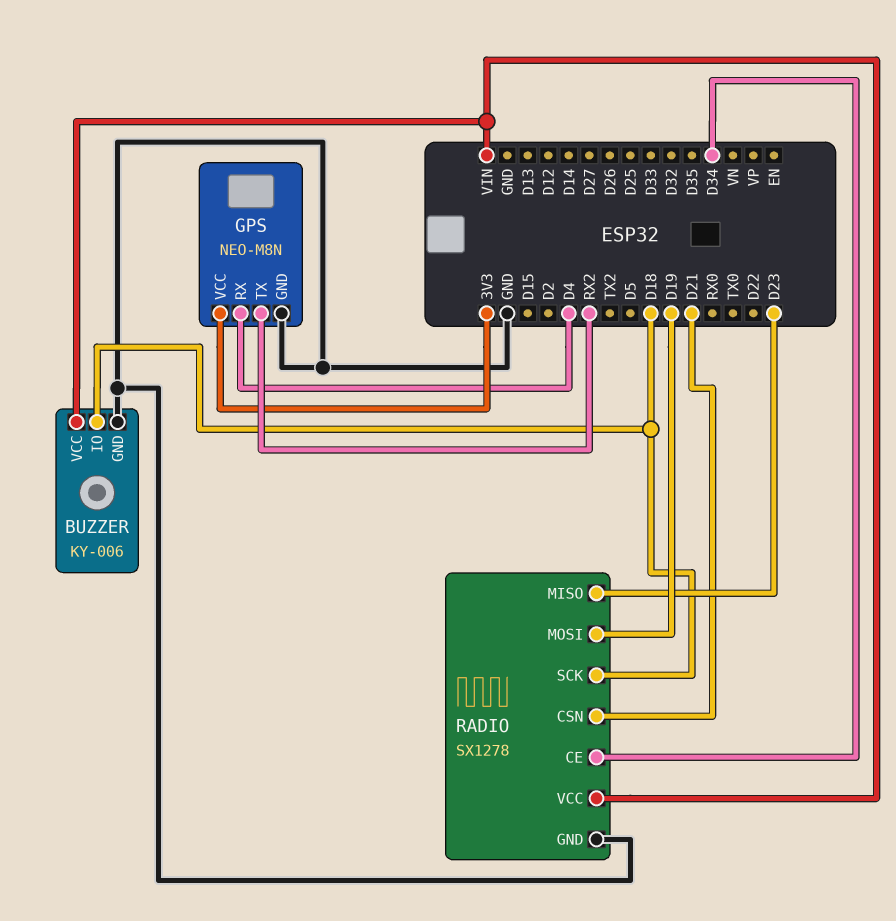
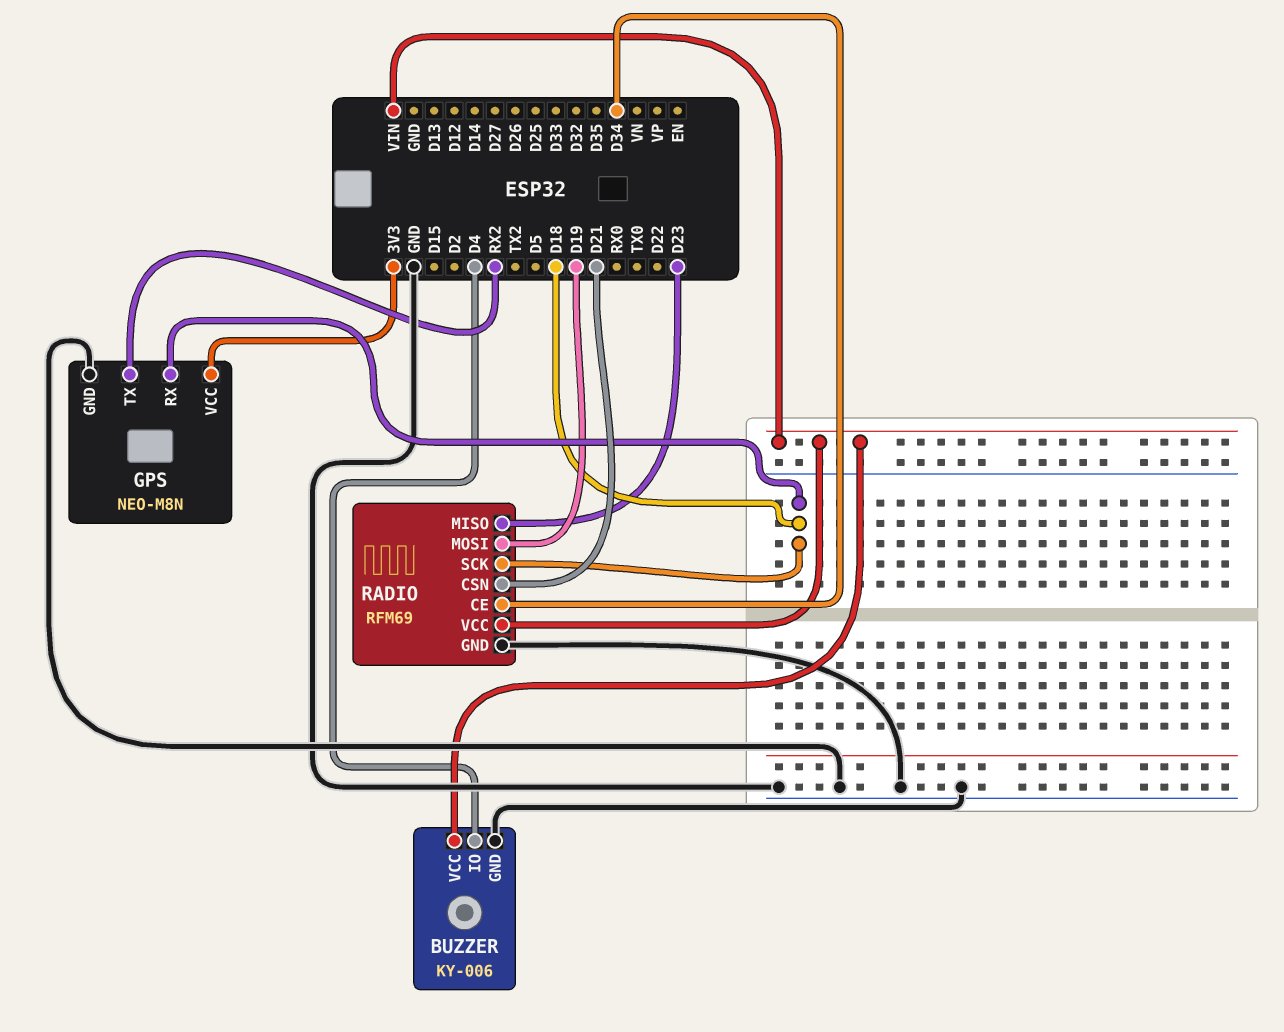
BUZZER pin IO: D18 -> D4
GPS pin RX: D4 -> D18
RADIO: SX1278 -> RFM69

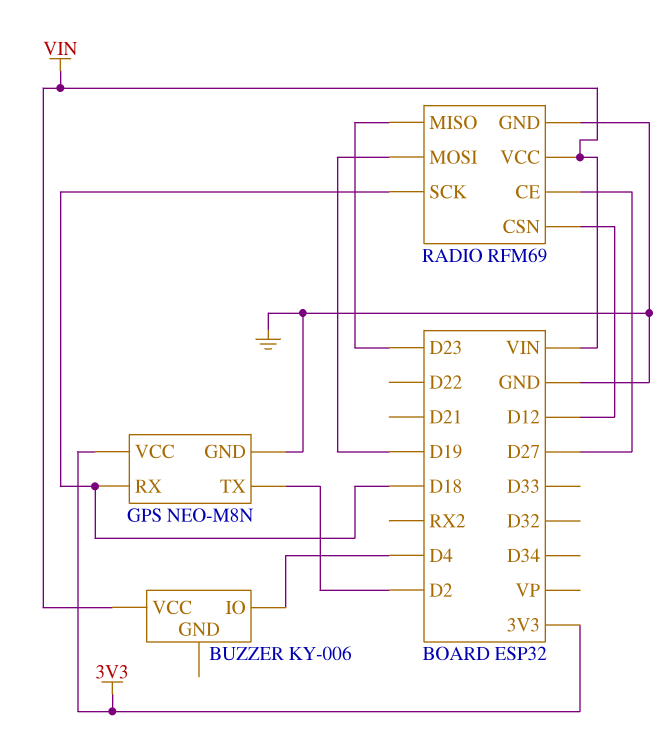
BUZZER pin GND: GND -> none
GPS pin TX: RX2 -> D2
RADIO pin CE: D34 -> D27
RADIO pin CSN: D21 -> D12

